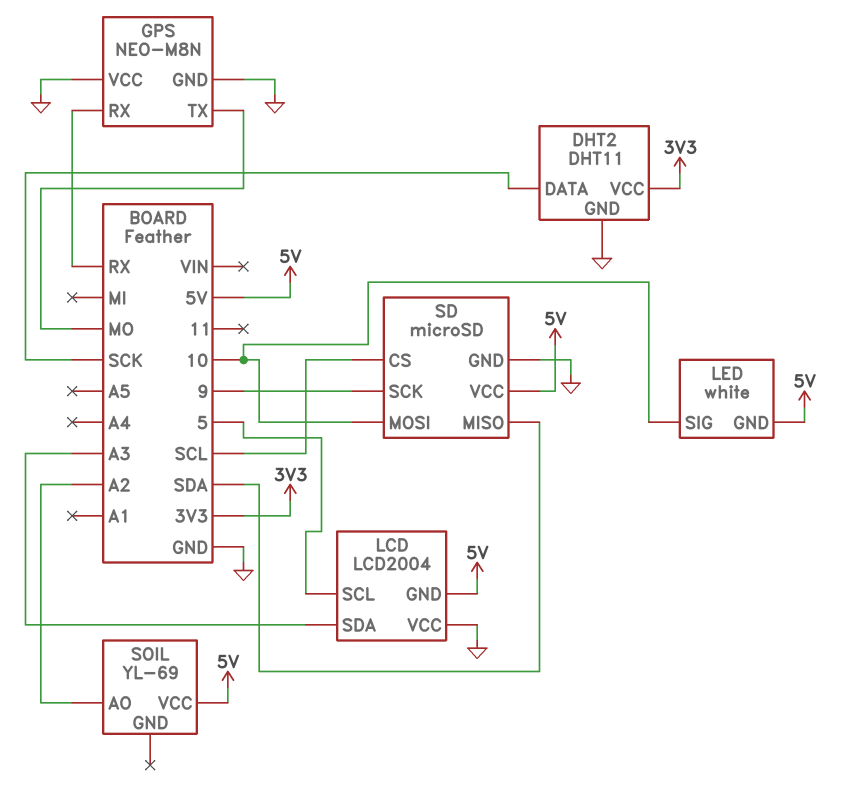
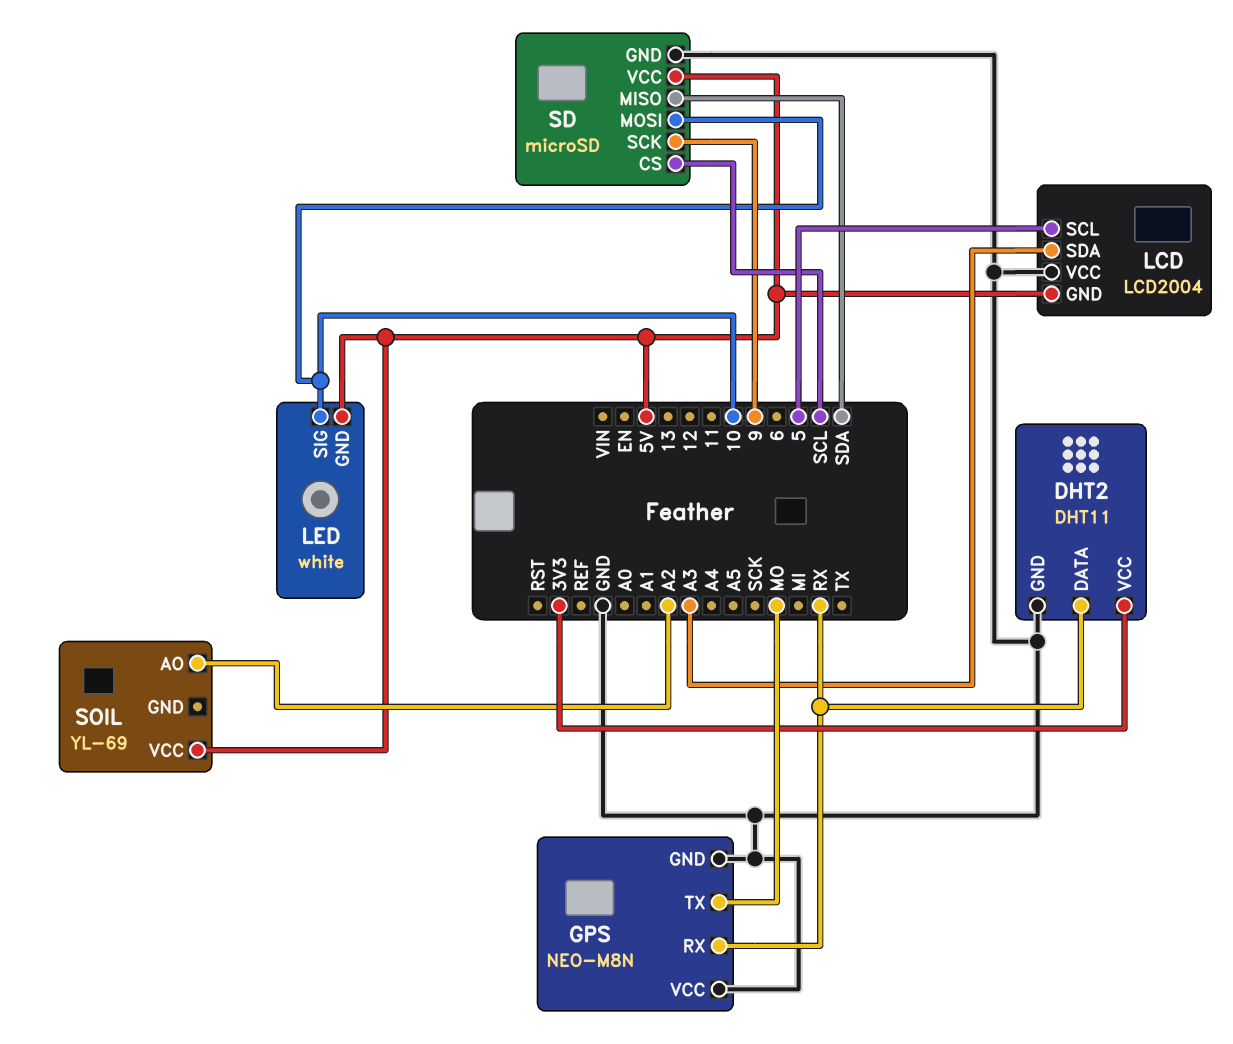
DHT2 pin DATA: SCK -> RX

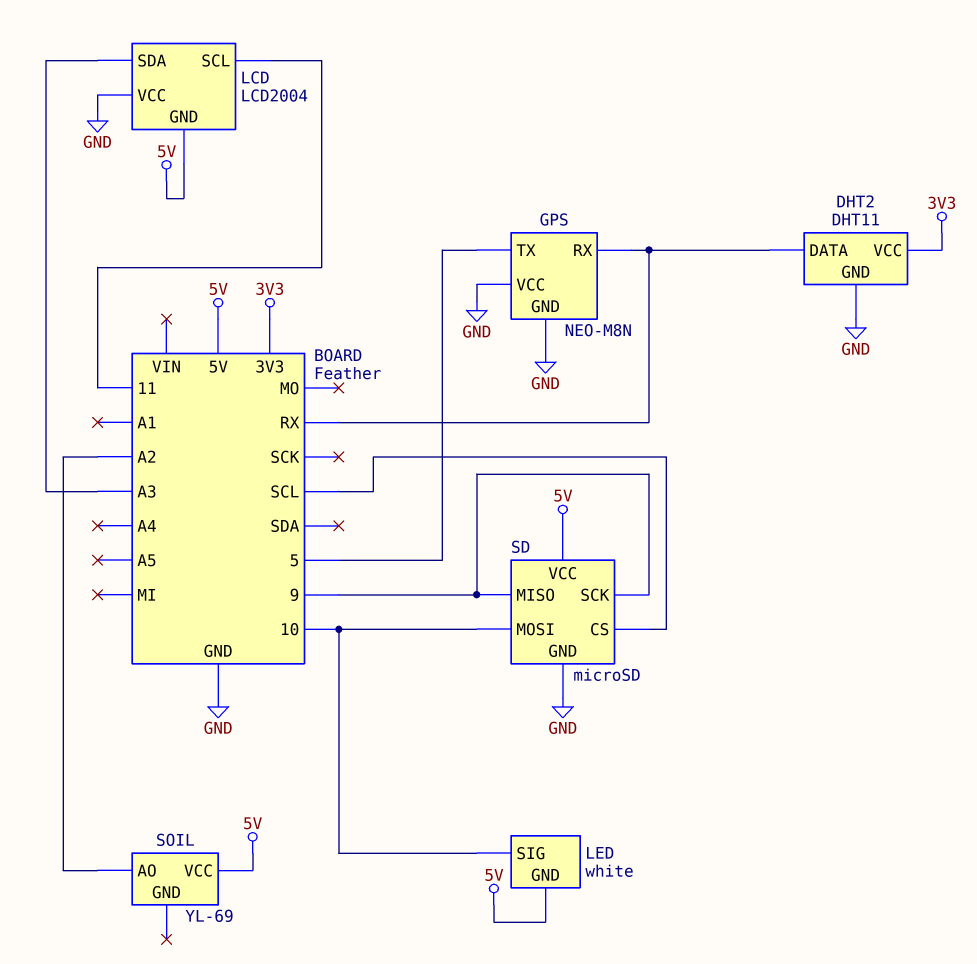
GPS pin TX: MO -> 5
LCD pin SCL: 5 -> 11
SD pin MISO: SDA -> 9

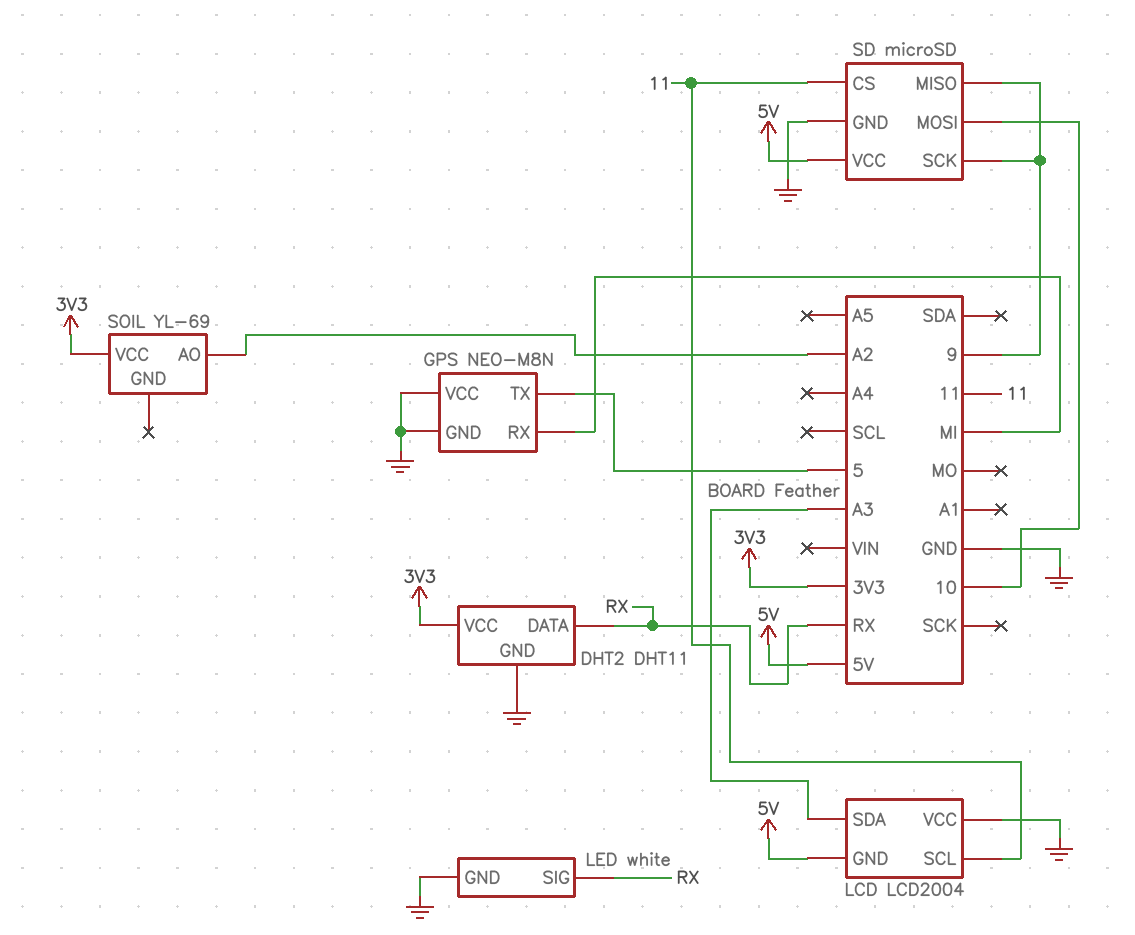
GPS pin RX: RX -> MI
LED pin GND: 5V -> GND
LED pin SIG: 10 -> RX
SD pin CS: SCL -> 11
SOIL pin VCC: 5V -> 3V3

